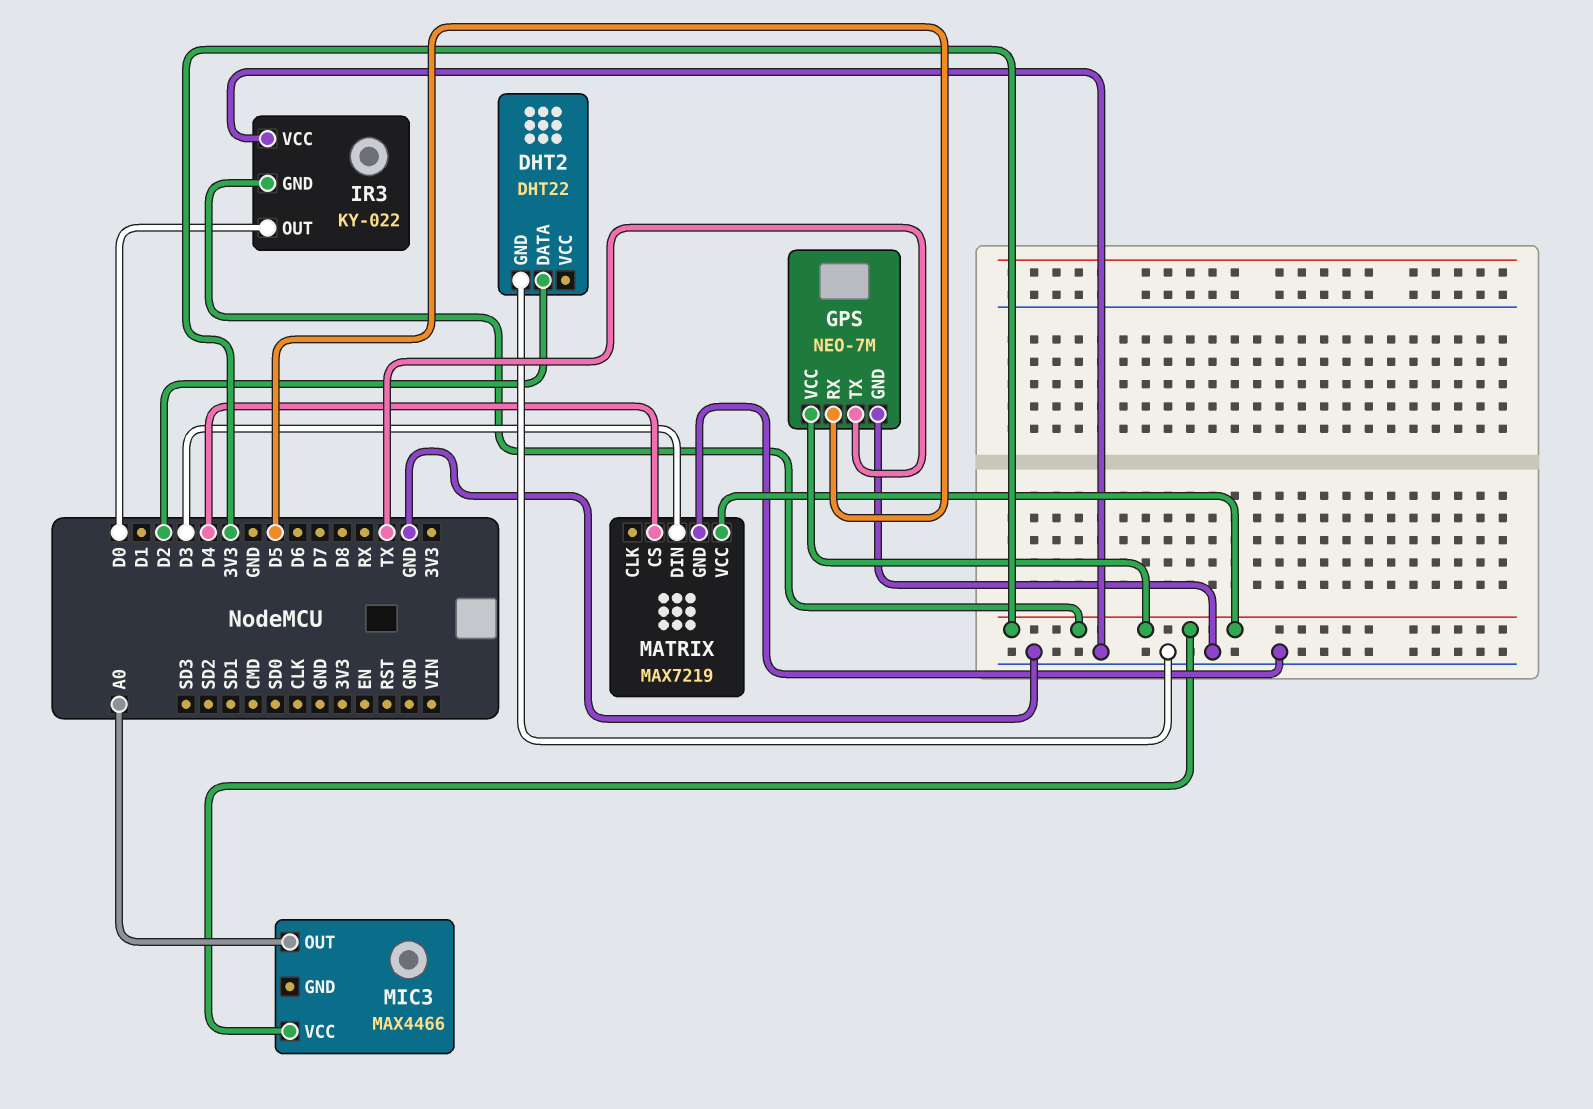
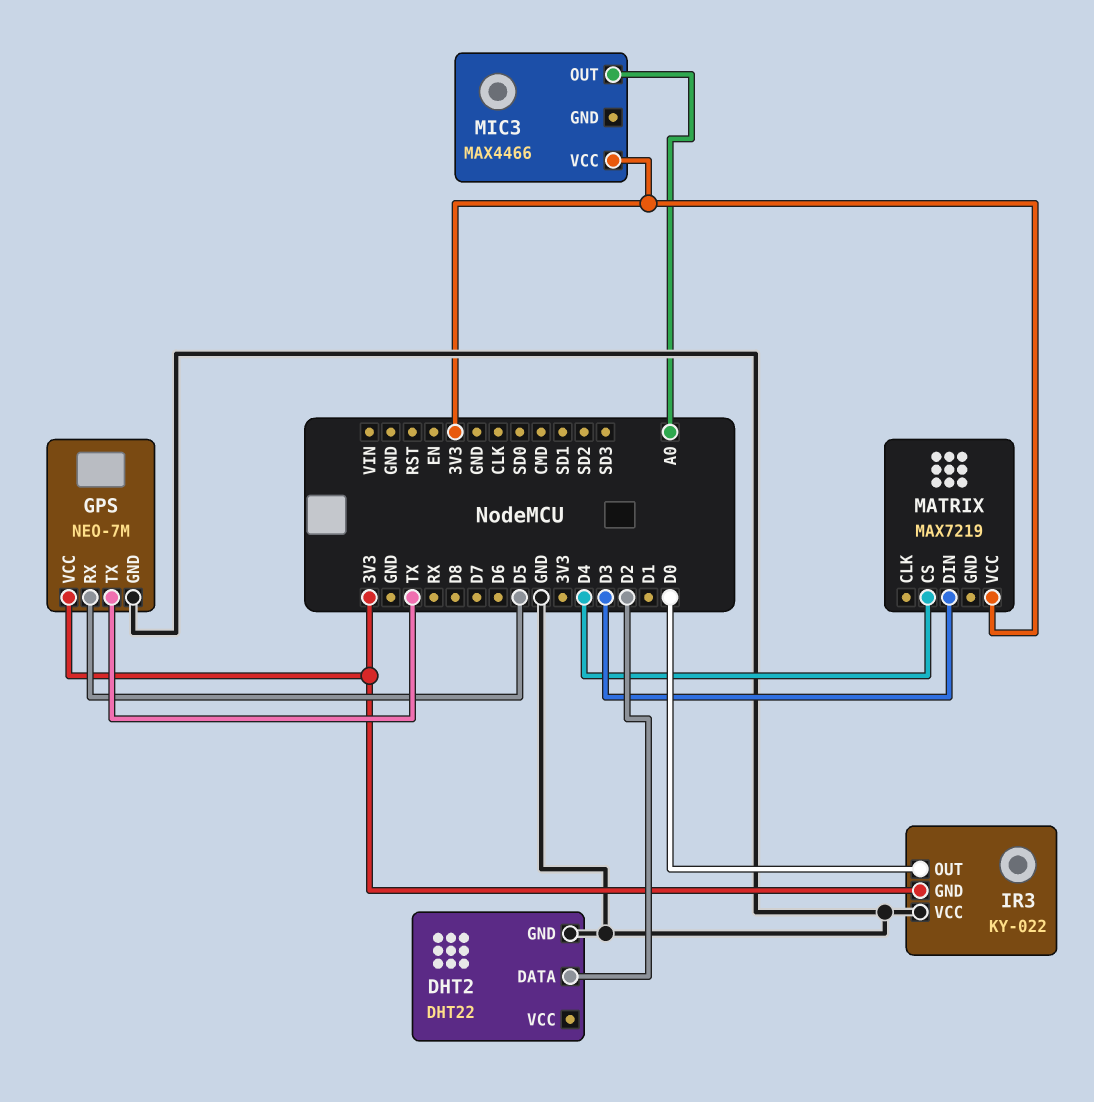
MATRIX pin GND: GND -> none

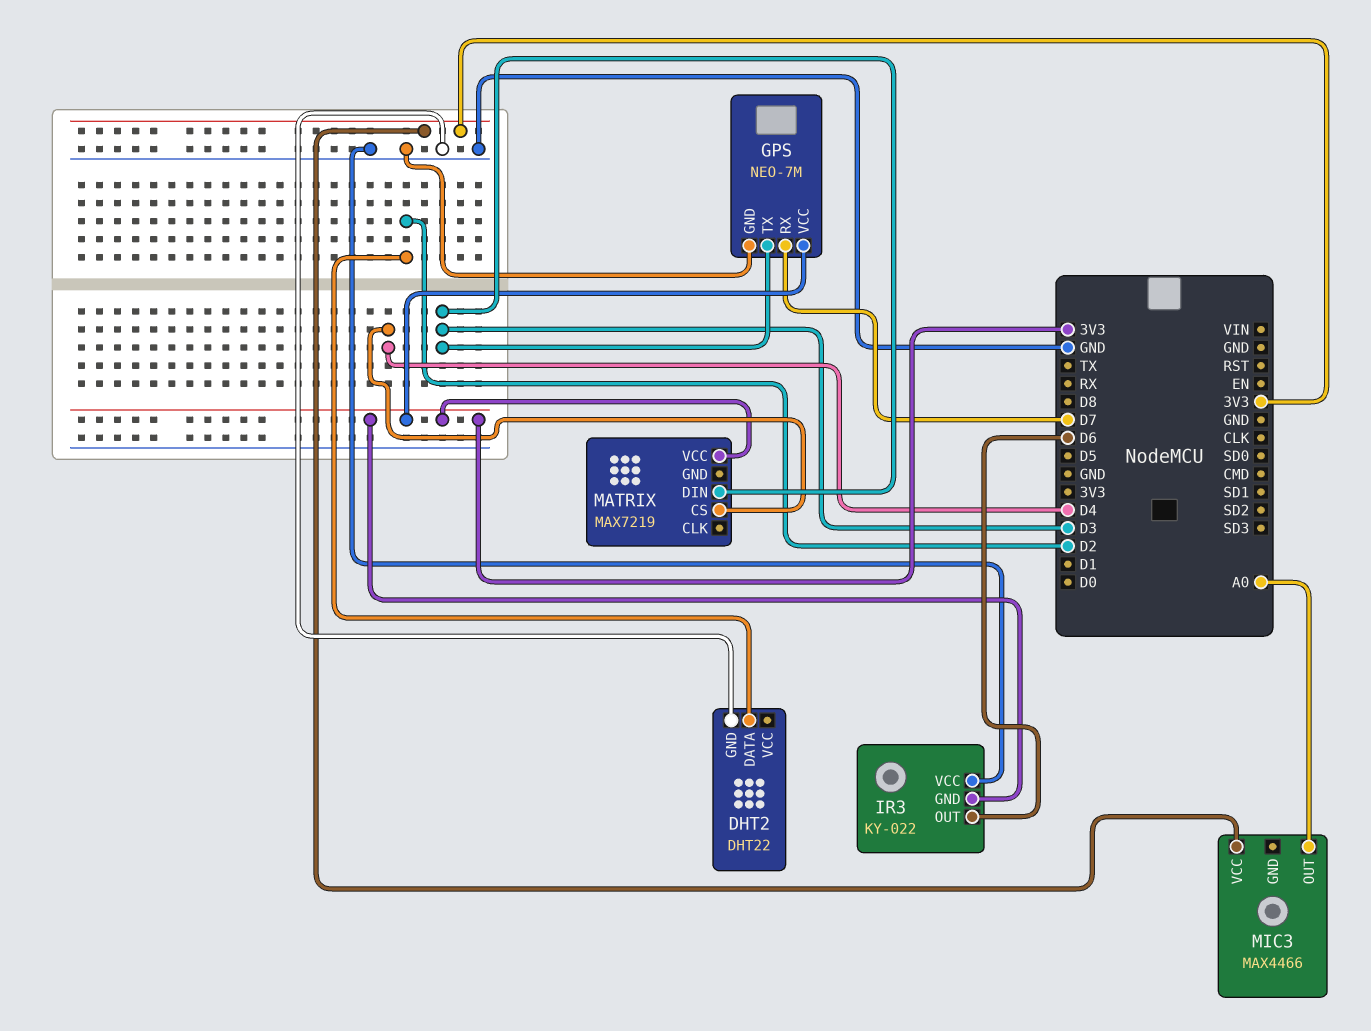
GPS pin RX: D5 -> D7
GPS pin TX: TX -> D3
IR3 pin OUT: D0 -> D6

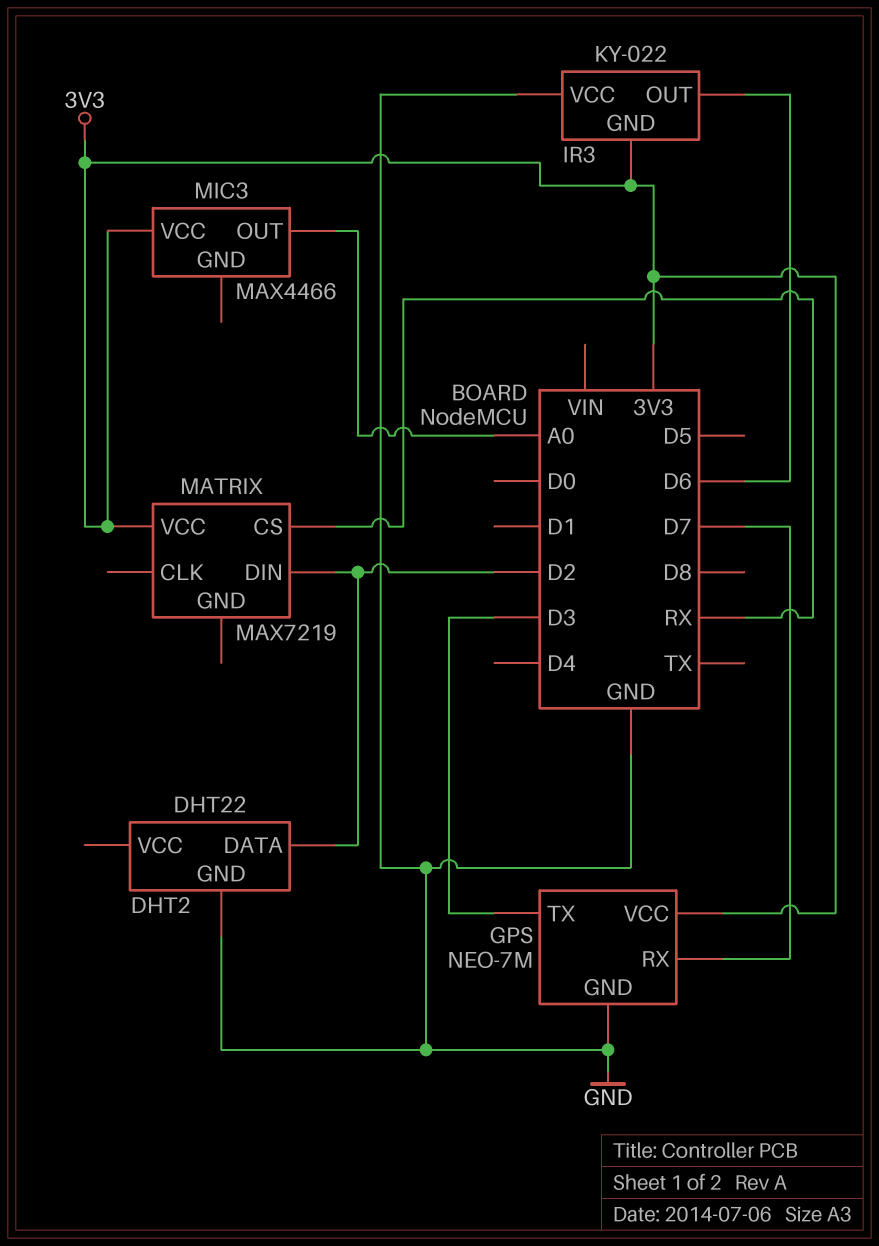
MATRIX pin CS: D4 -> RX
MATRIX pin DIN: D3 -> D2

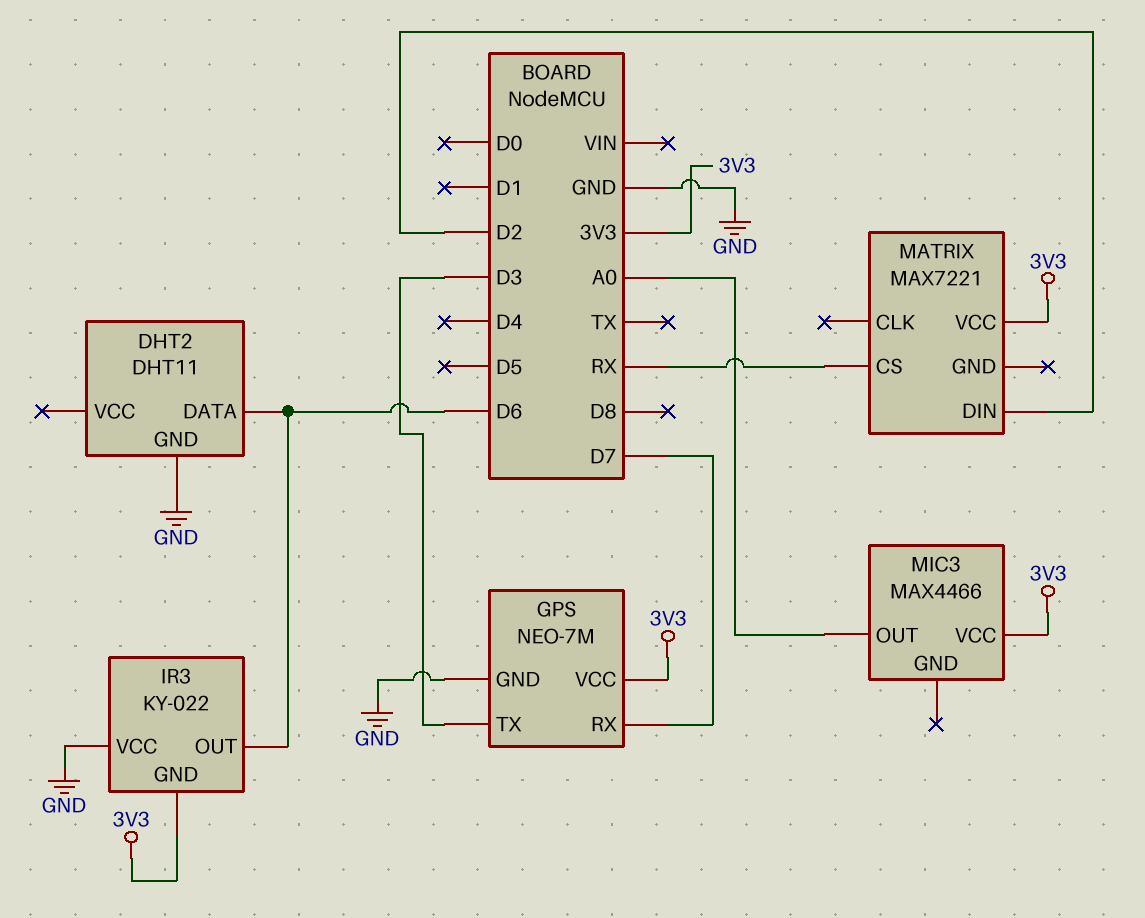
DHT2: DHT22 -> DHT11
DHT2 pin DATA: D2 -> D6
MATRIX: MAX7219 -> MAX7221

